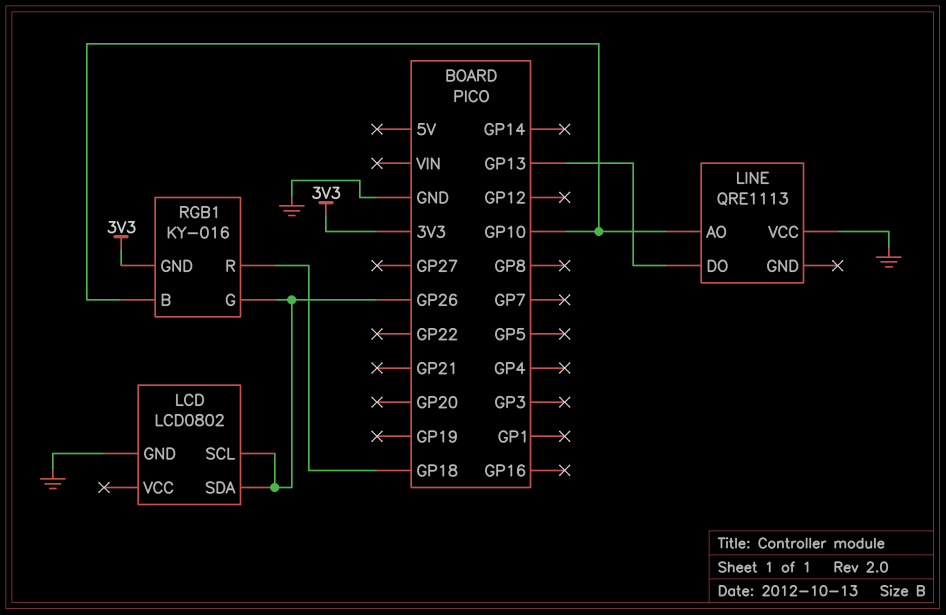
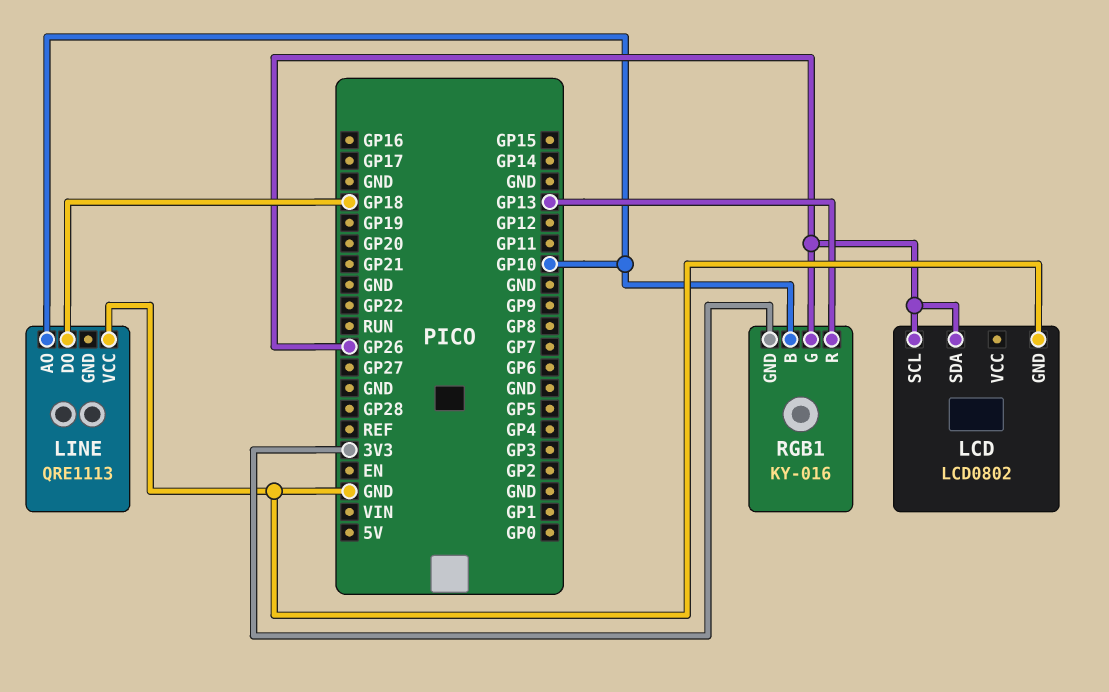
LINE pin DO: GP13 -> GP18
RGB1 pin R: GP18 -> GP13

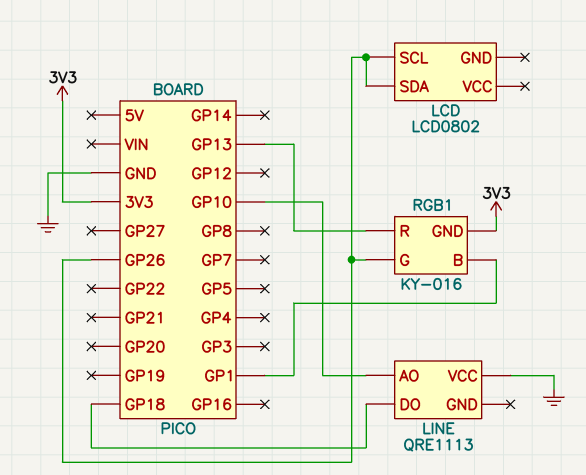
LCD pin GND: GND -> none
RGB1 pin B: GP10 -> GP1

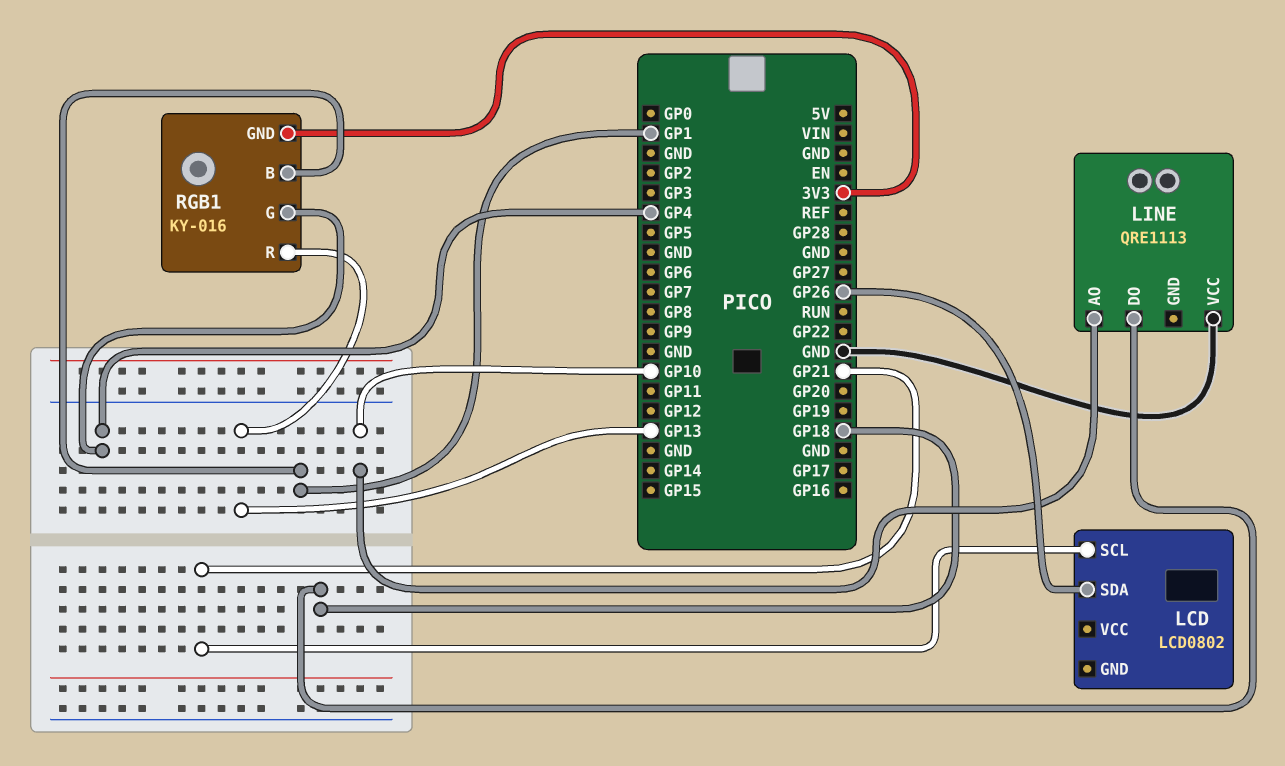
LCD pin SCL: GP26 -> GP21
RGB1 pin G: GP26 -> GP4

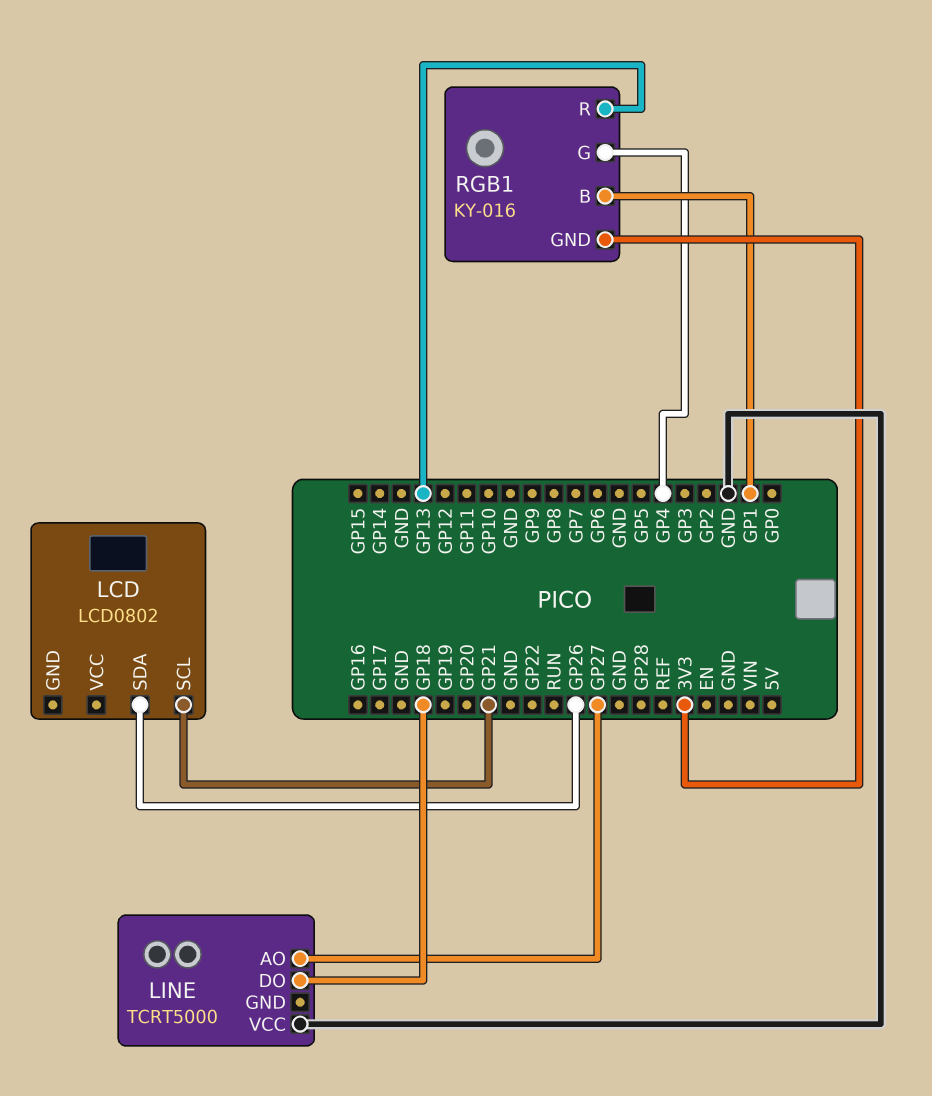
LINE: QRE1113 -> TCRT5000
LINE pin AO: GP10 -> GP27

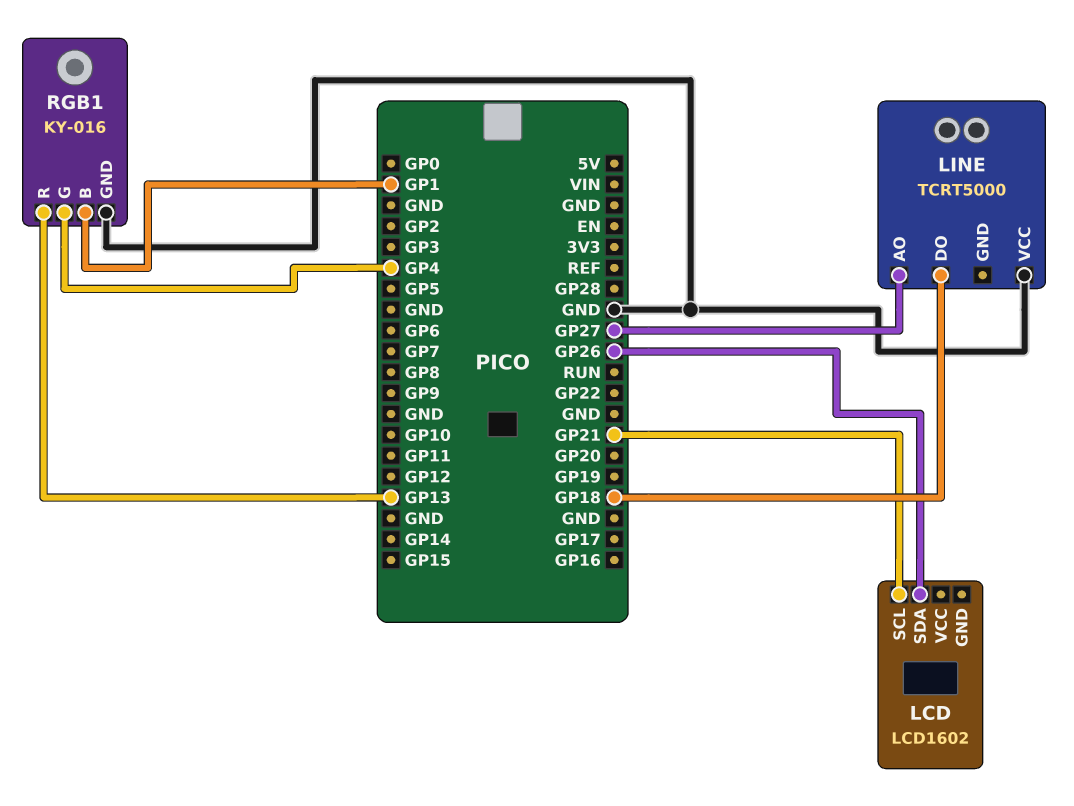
LCD: LCD0802 -> LCD1602
RGB1 pin GND: 3V3 -> GND

